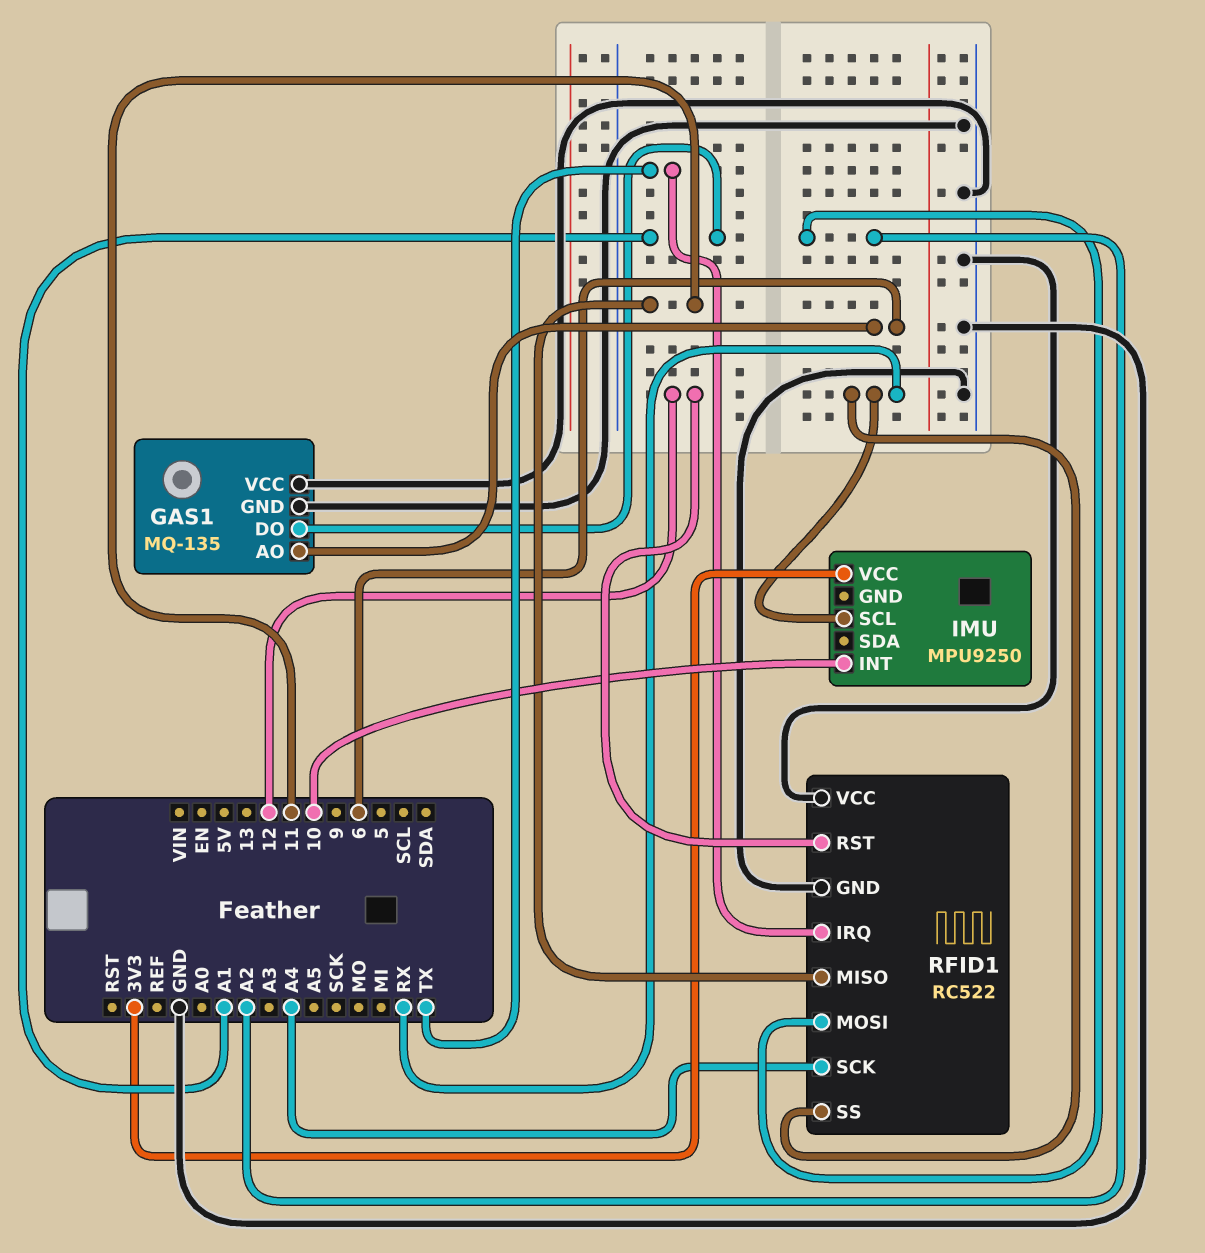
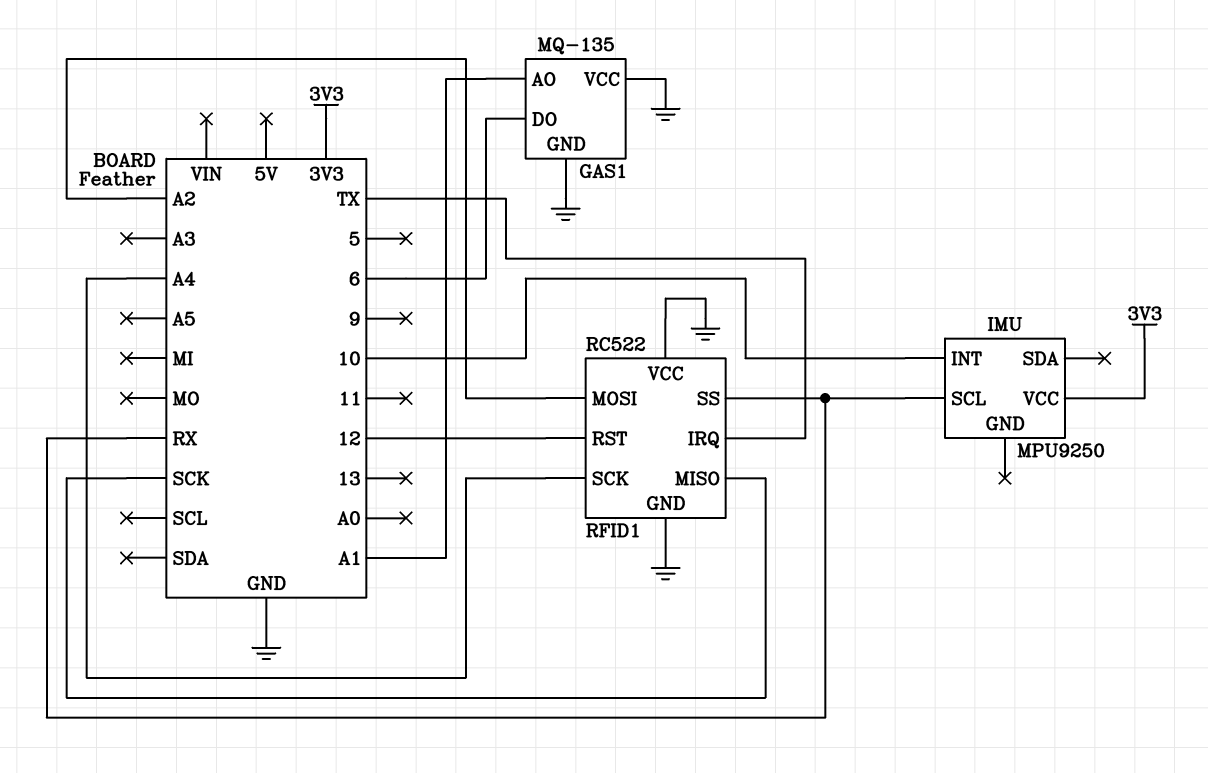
GAS1 pin AO: 6 -> A1
GAS1 pin DO: A1 -> 6
RFID1 pin MISO: 11 -> SCK

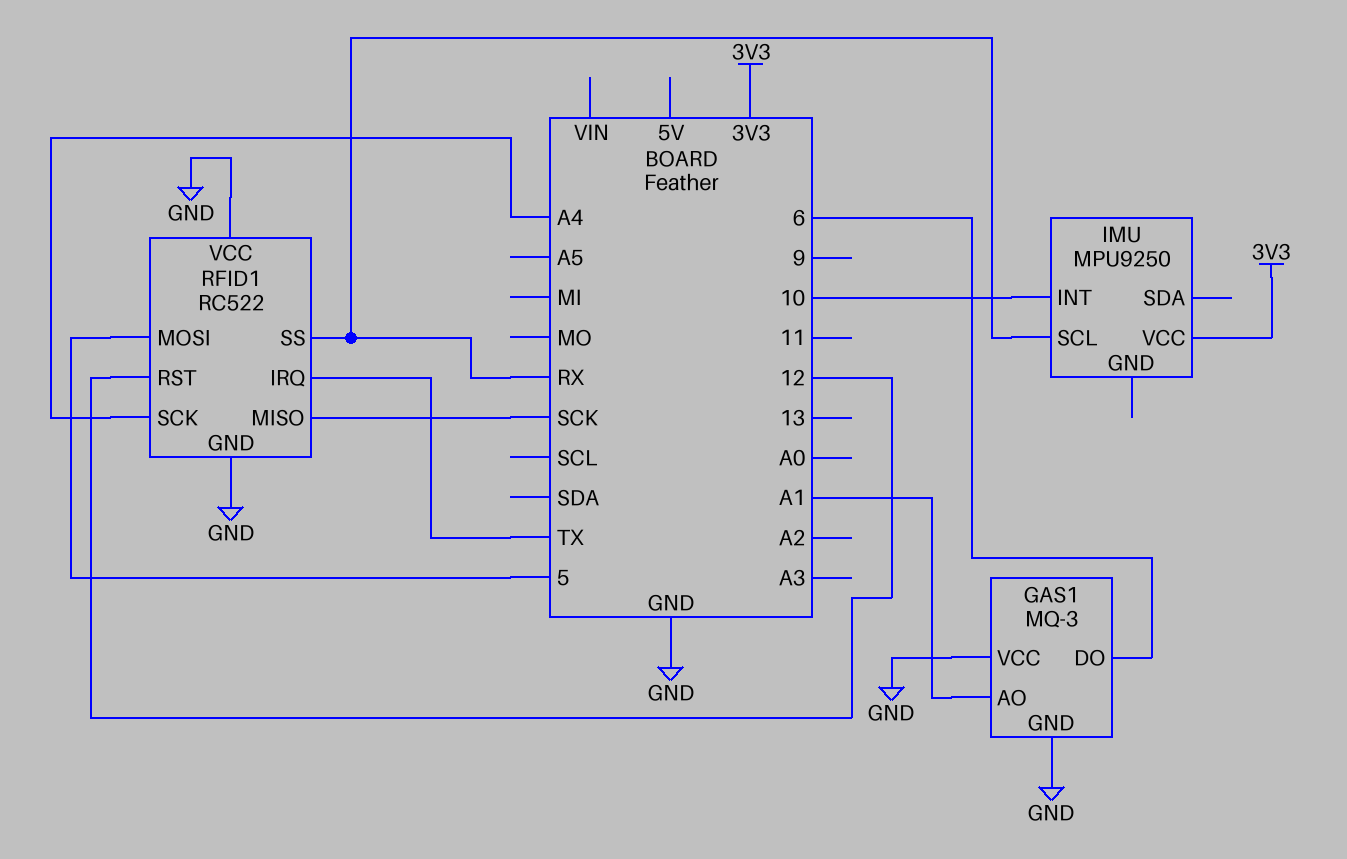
GAS1: MQ-135 -> MQ-3
RFID1 pin MOSI: A2 -> 5

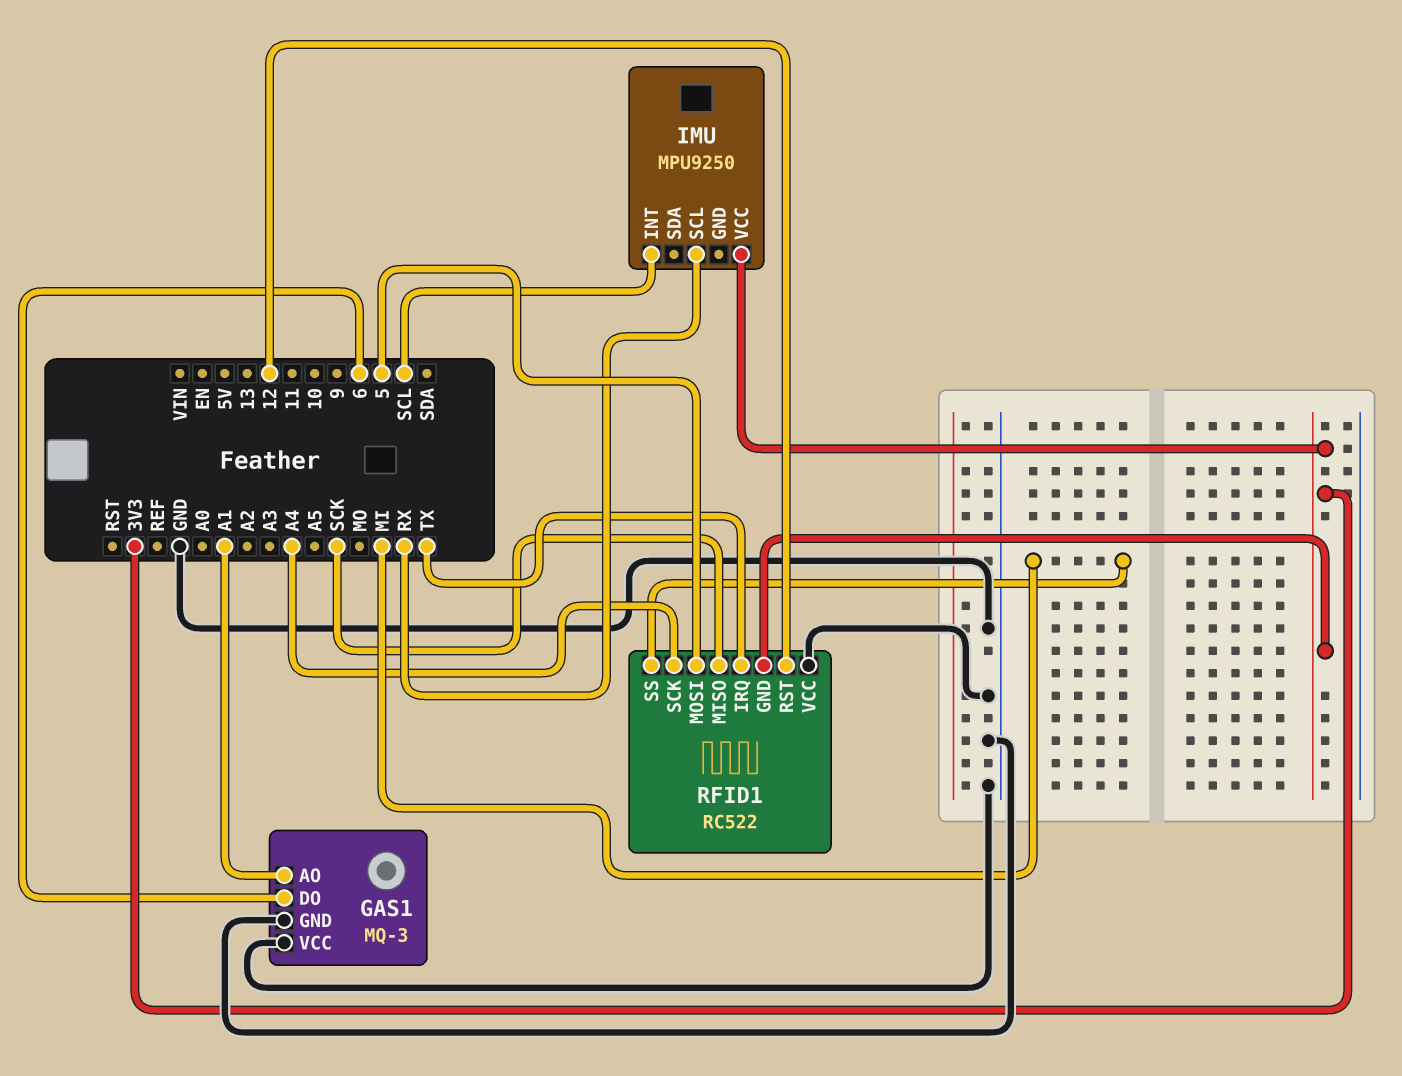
IMU pin INT: 10 -> SCL
RFID1 pin GND: GND -> 3V3
RFID1 pin SS: RX -> MI

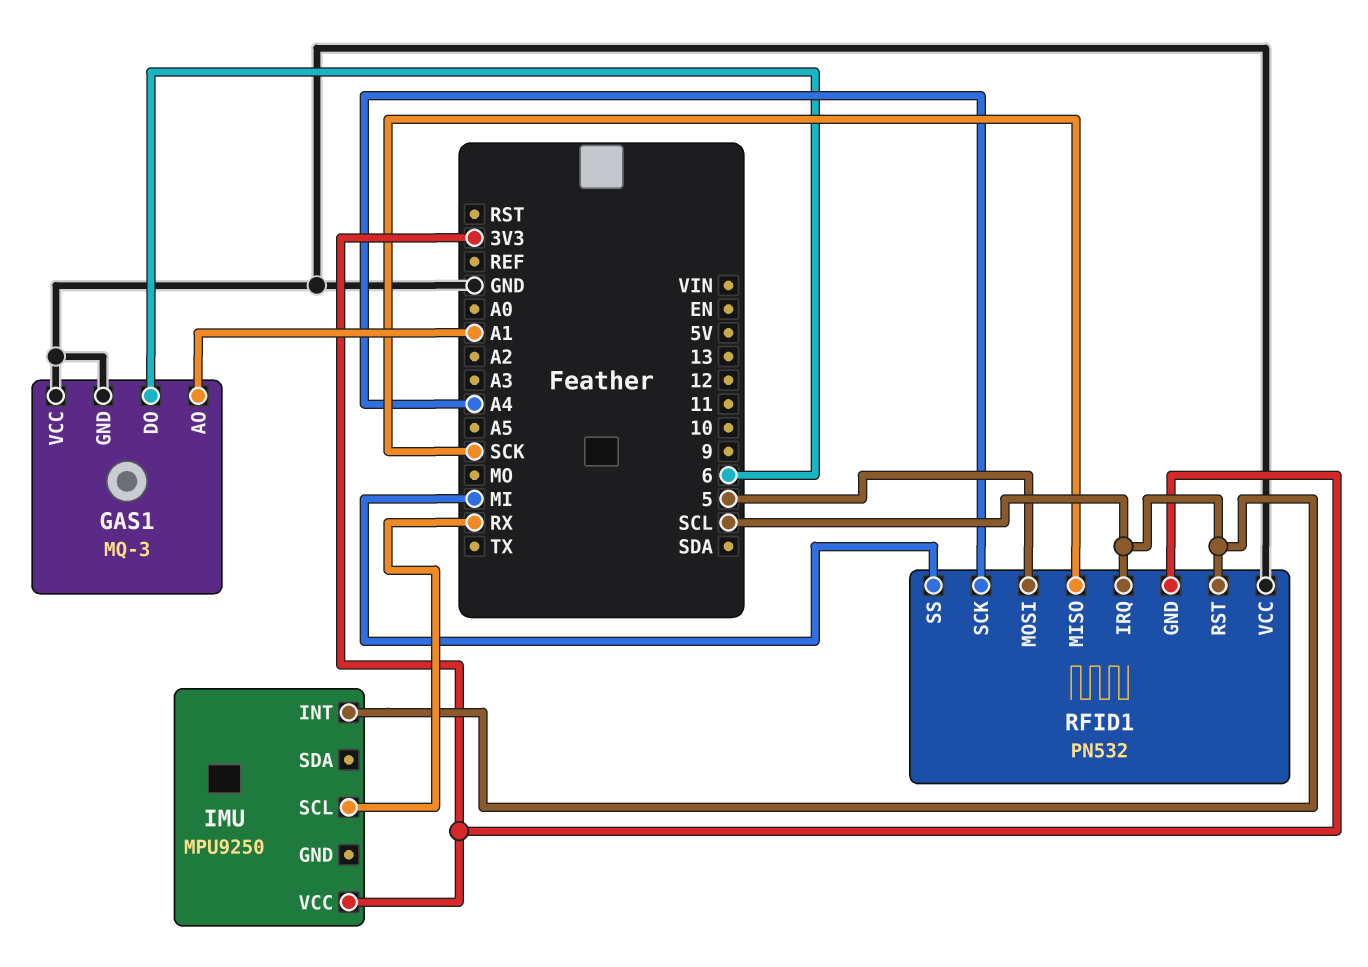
RFID1: RC522 -> PN532
RFID1 pin IRQ: TX -> SCL
RFID1 pin RST: 12 -> SCL

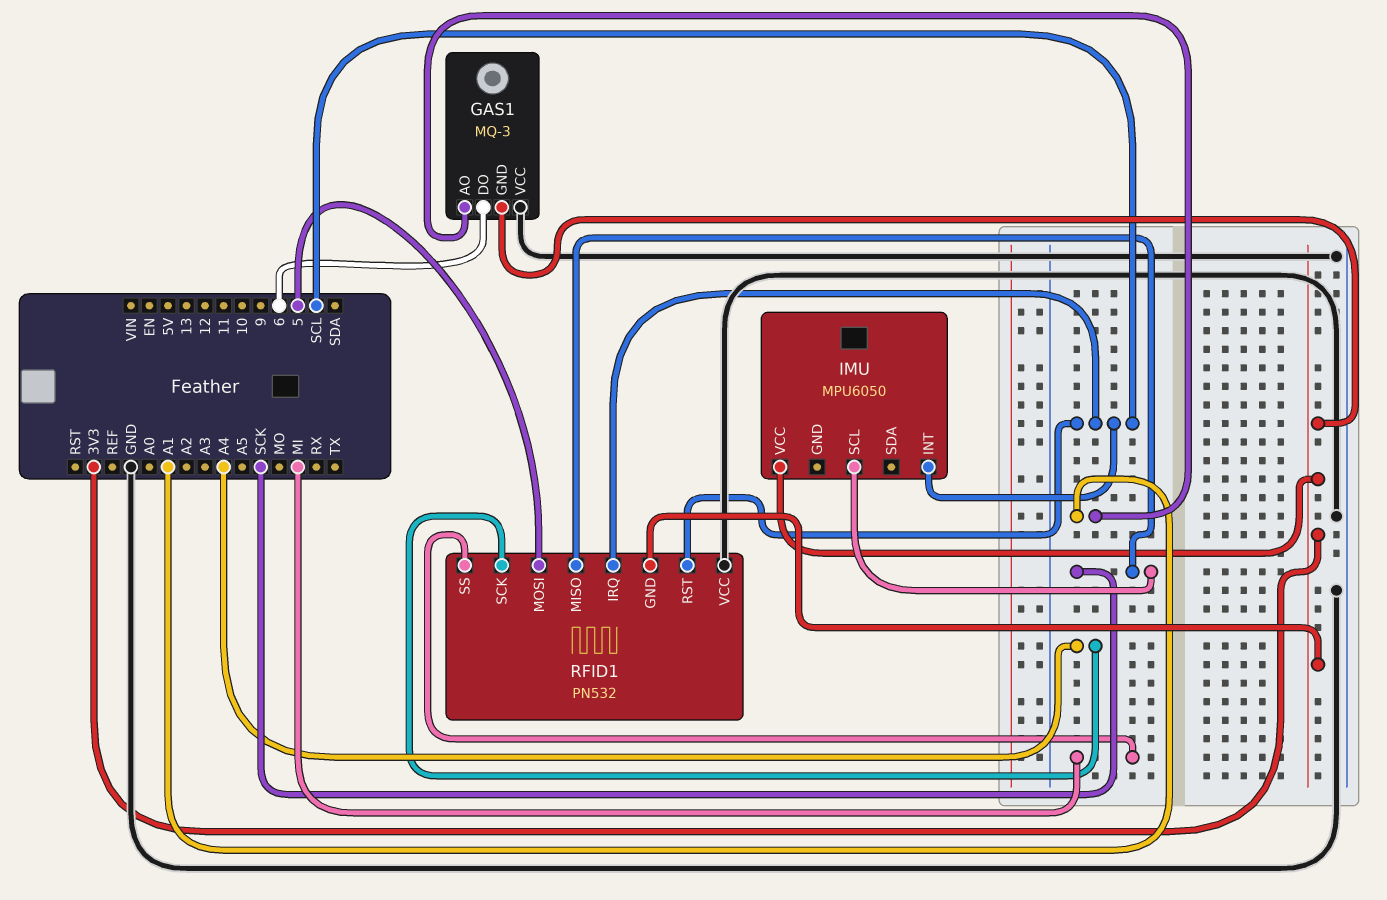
GAS1 pin GND: GND -> 3V3
IMU: MPU9250 -> MPU6050
IMU pin SCL: RX -> SCK

